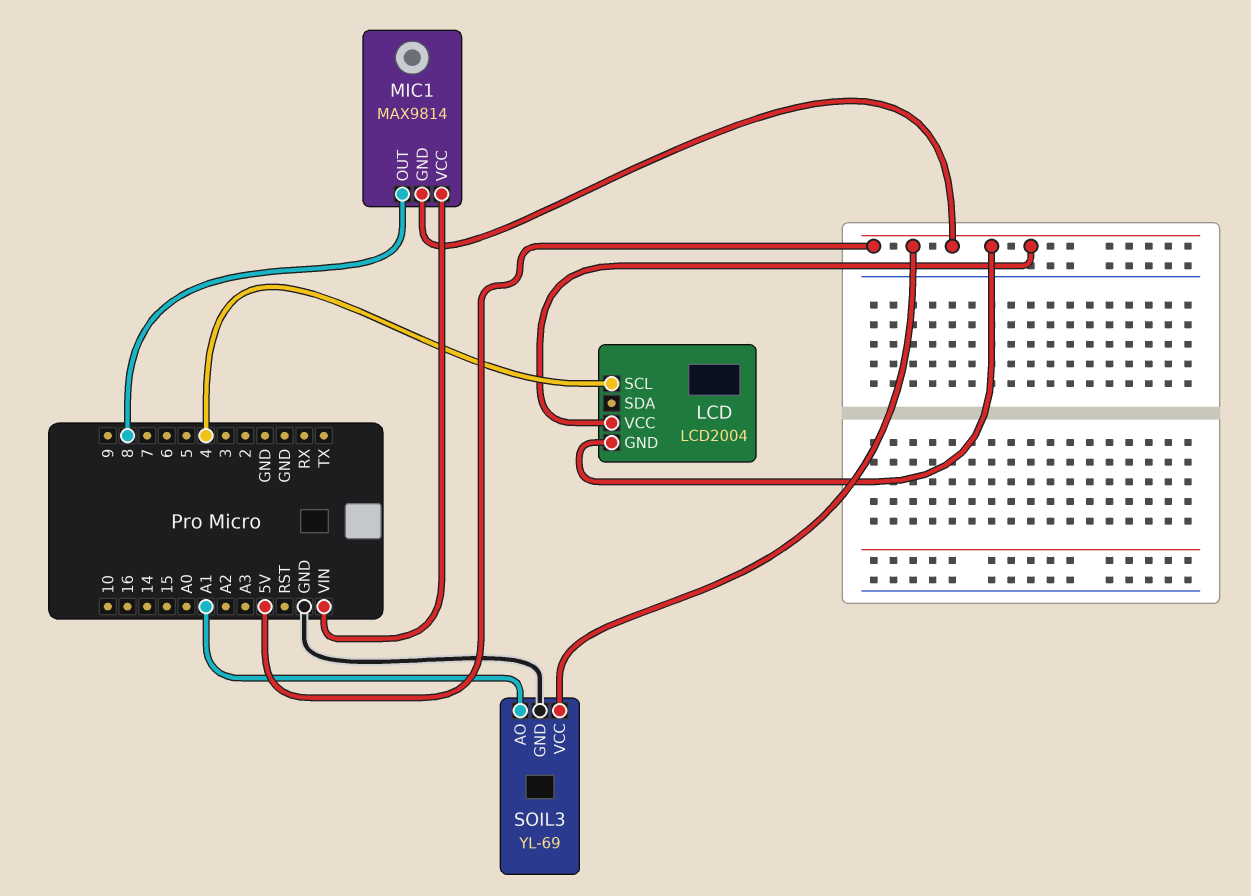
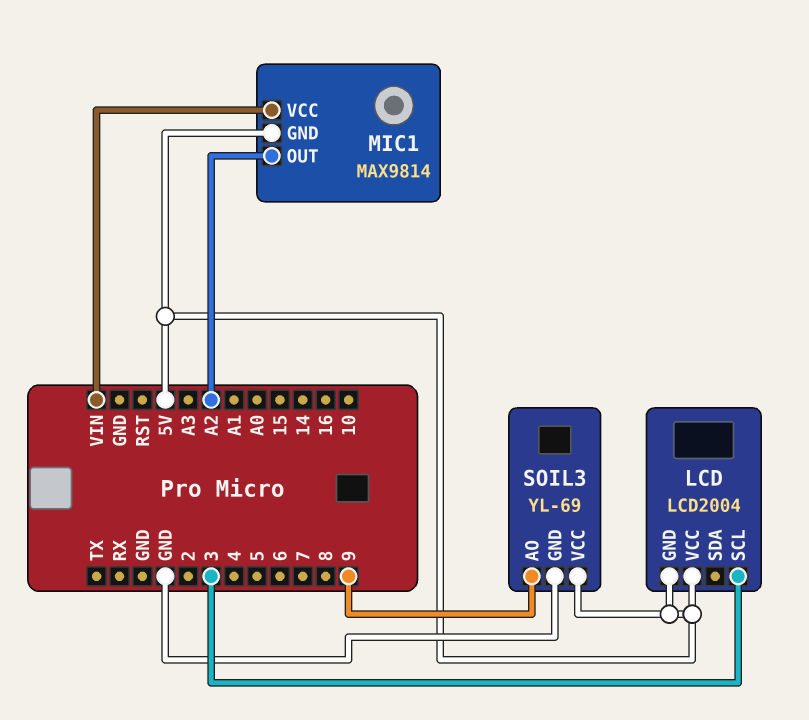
LCD pin SCL: 4 -> 3
MIC1 pin OUT: 8 -> A2
SOIL3 pin AO: A1 -> 9

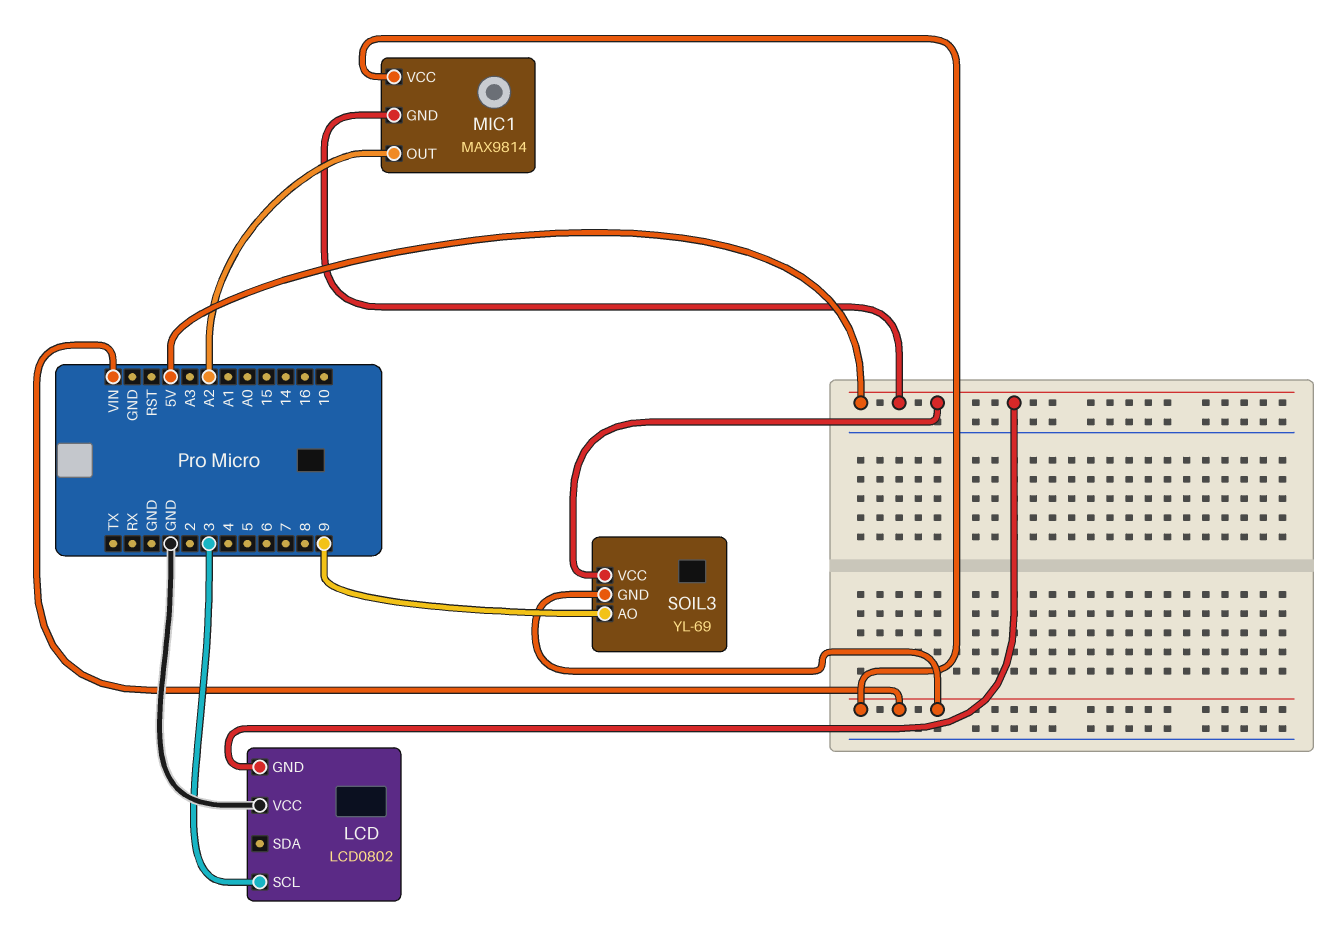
LCD: LCD2004 -> LCD0802
LCD pin VCC: 5V -> GND
SOIL3 pin GND: GND -> VIN

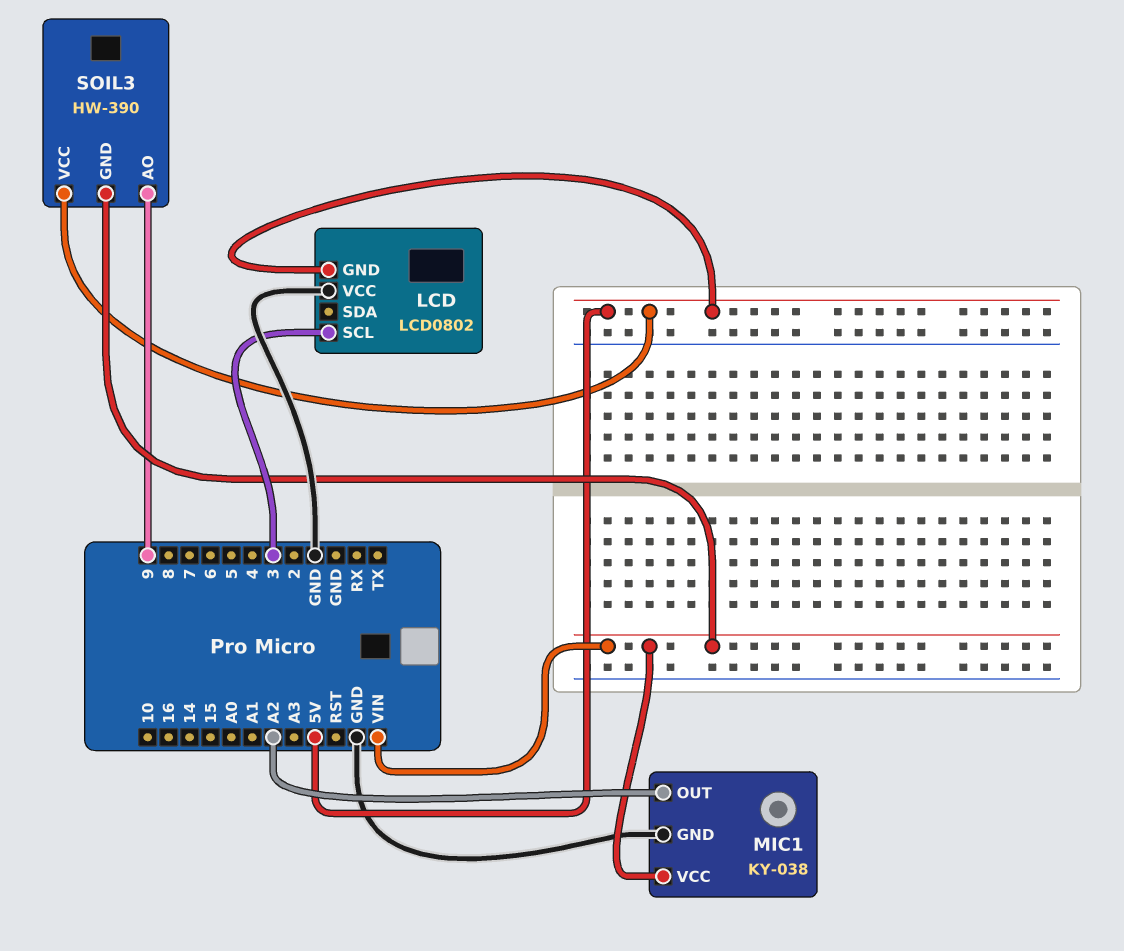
MIC1: MAX9814 -> KY-038
MIC1 pin GND: 5V -> GND
SOIL3: YL-69 -> HW-390

